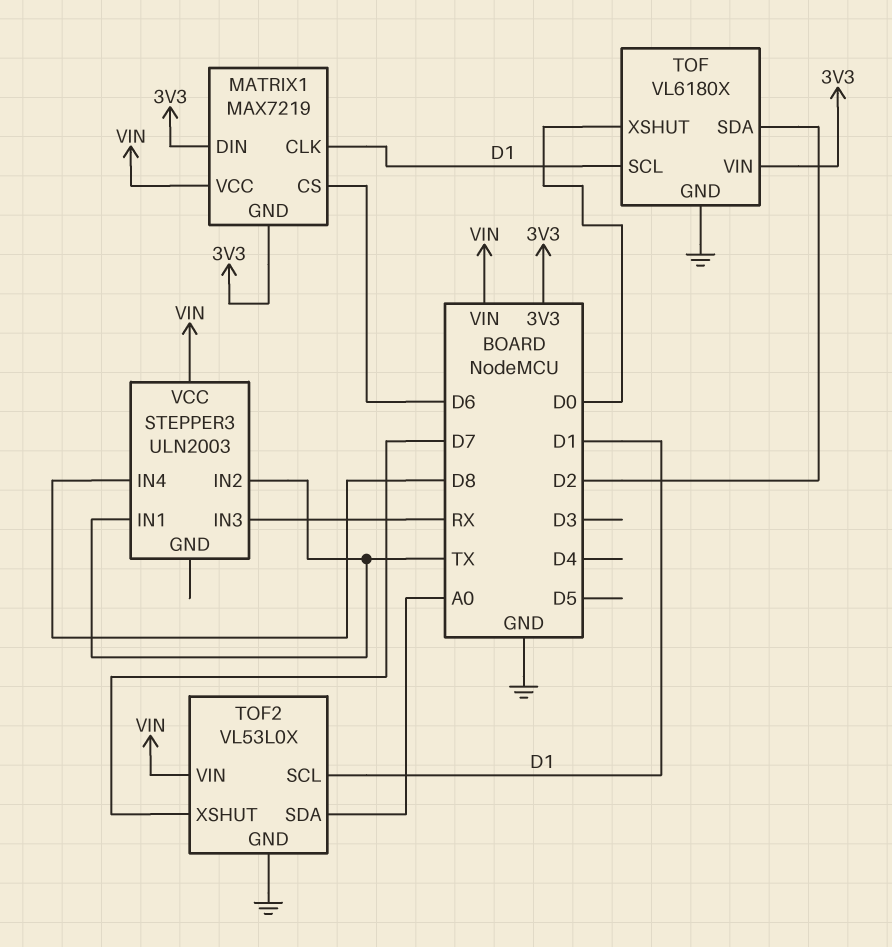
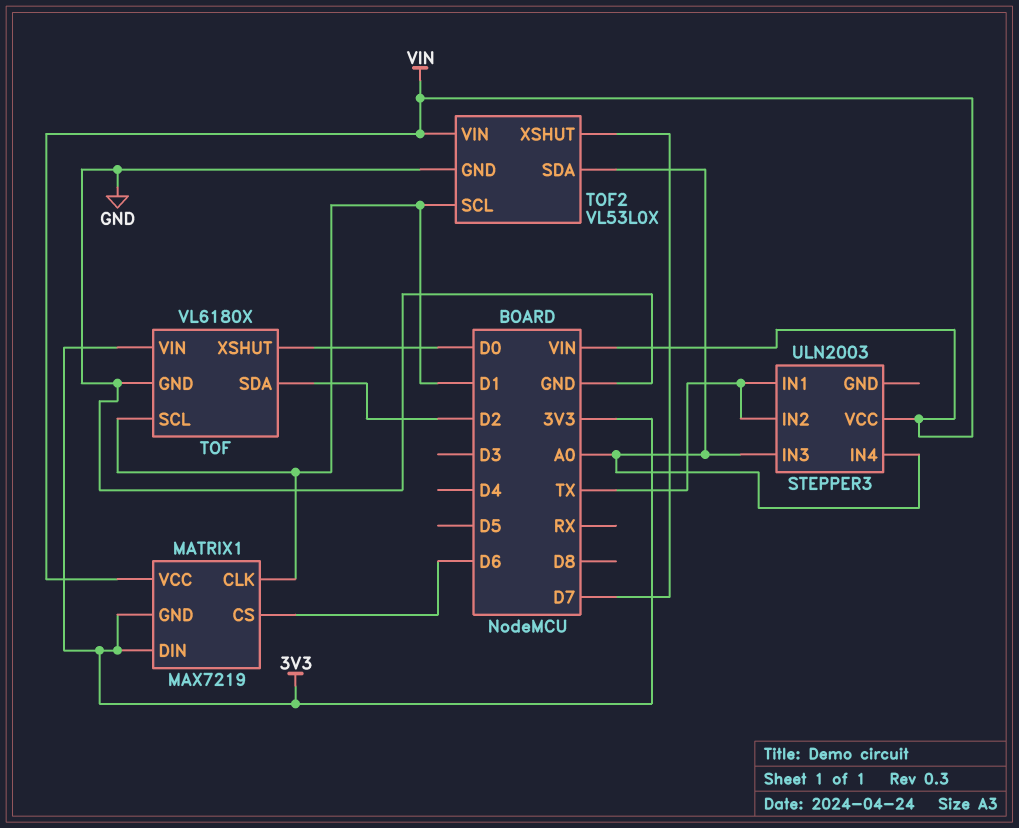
STEPPER3 pin IN3: RX -> A0
STEPPER3 pin IN4: D8 -> A0

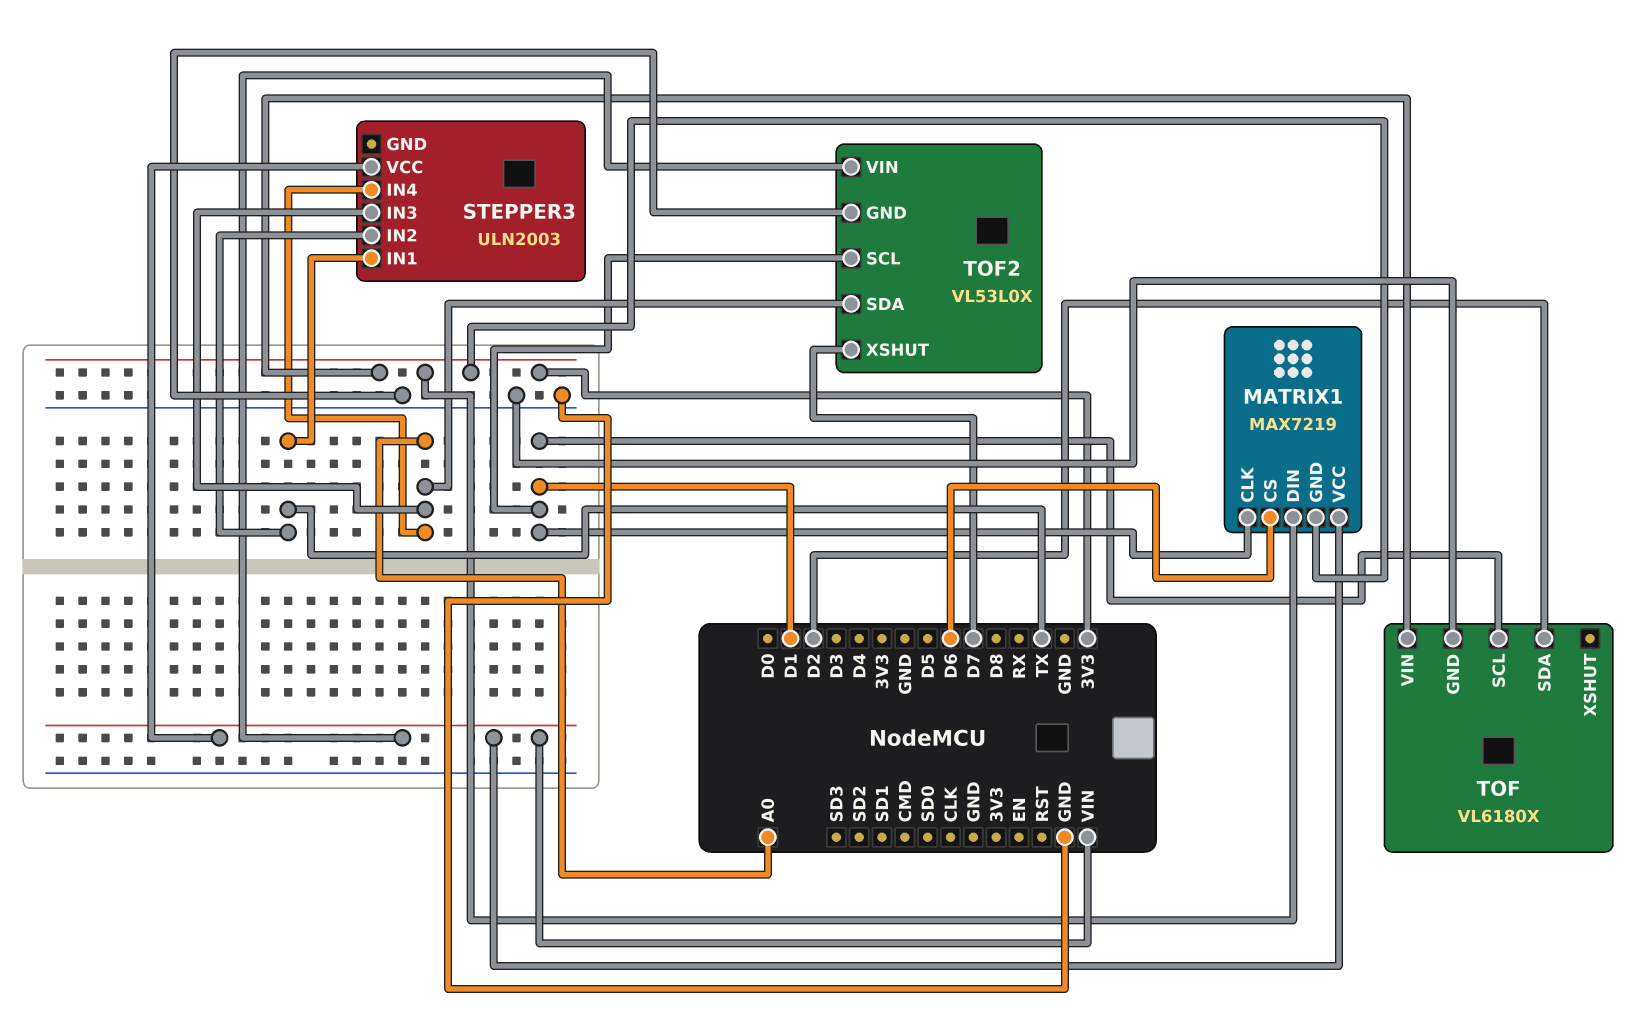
TOF pin XSHUT: D0 -> none

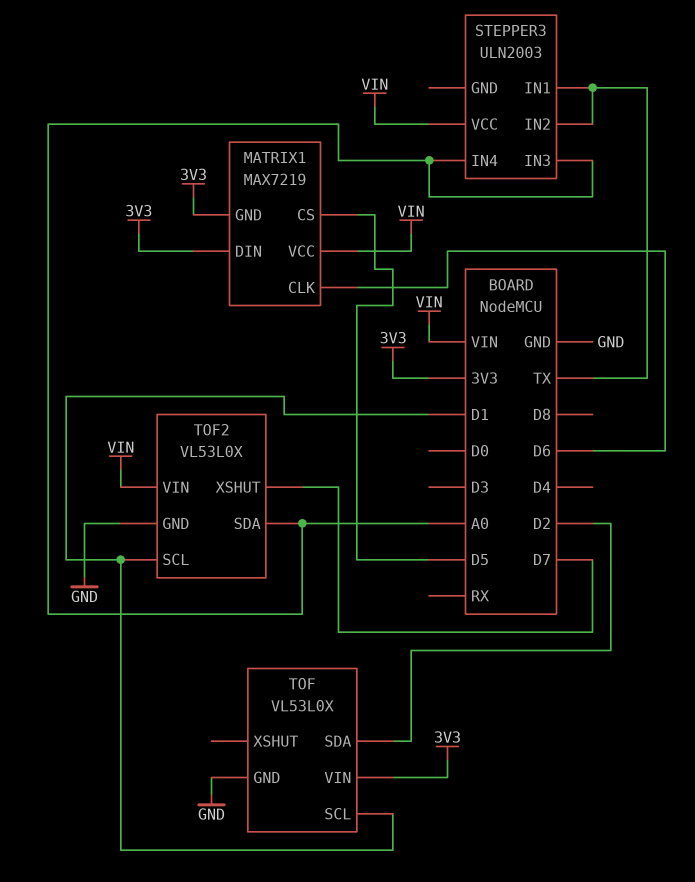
MATRIX1 pin CLK: D1 -> D6
MATRIX1 pin CS: D6 -> D5
TOF: VL6180X -> VL53L0X

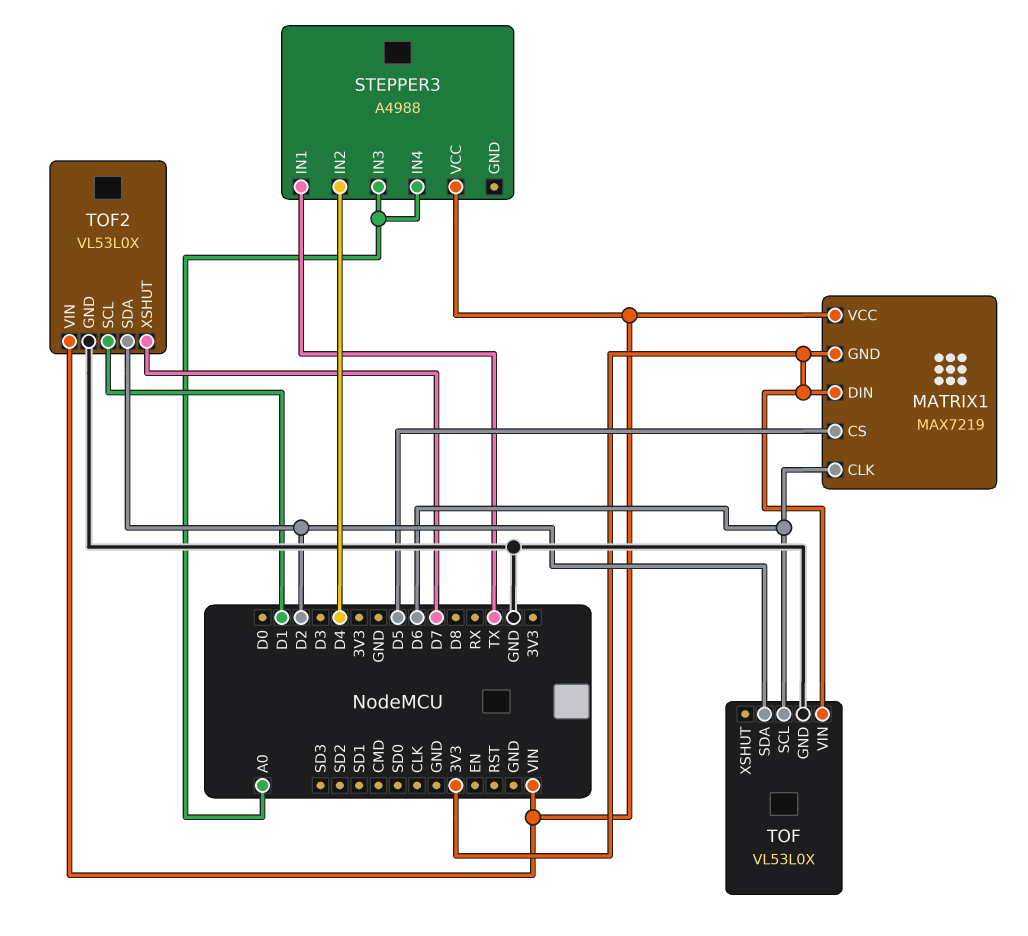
STEPPER3: ULN2003 -> A4988
STEPPER3 pin IN2: TX -> D4
TOF pin SCL: D1 -> D6
TOF2 pin SDA: A0 -> D2

